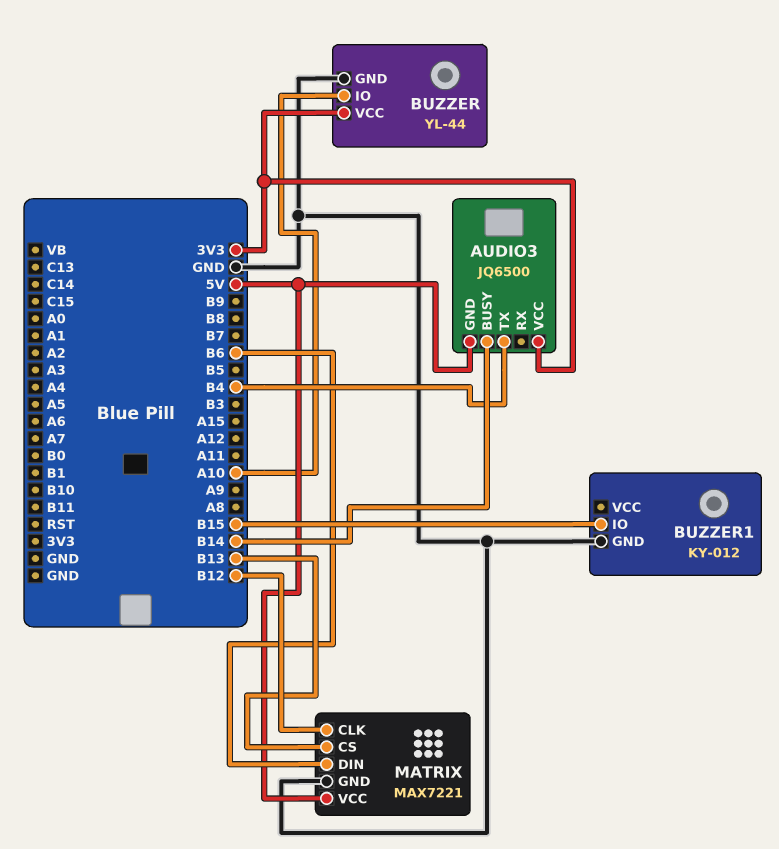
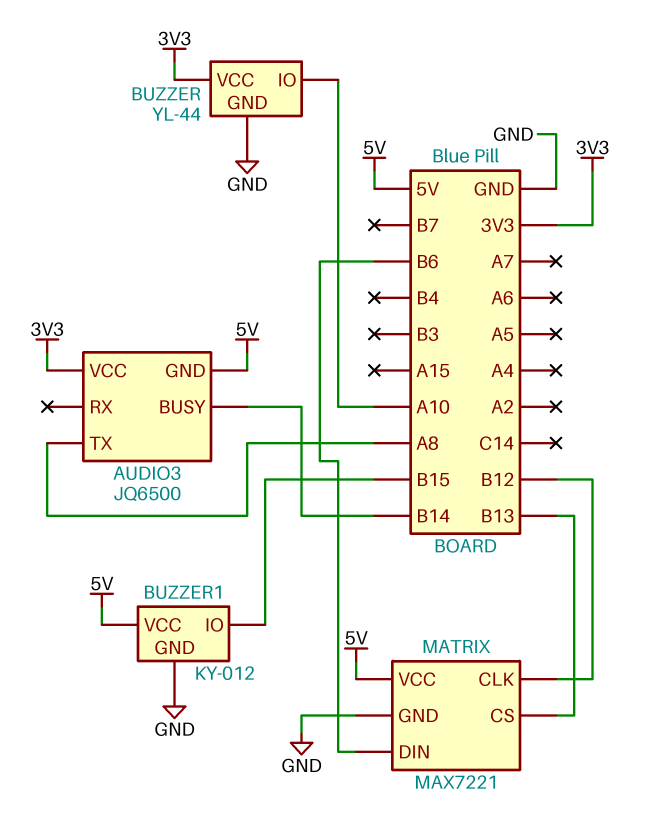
AUDIO3 pin TX: B4 -> A8
BUZZER1 pin VCC: none -> 5V

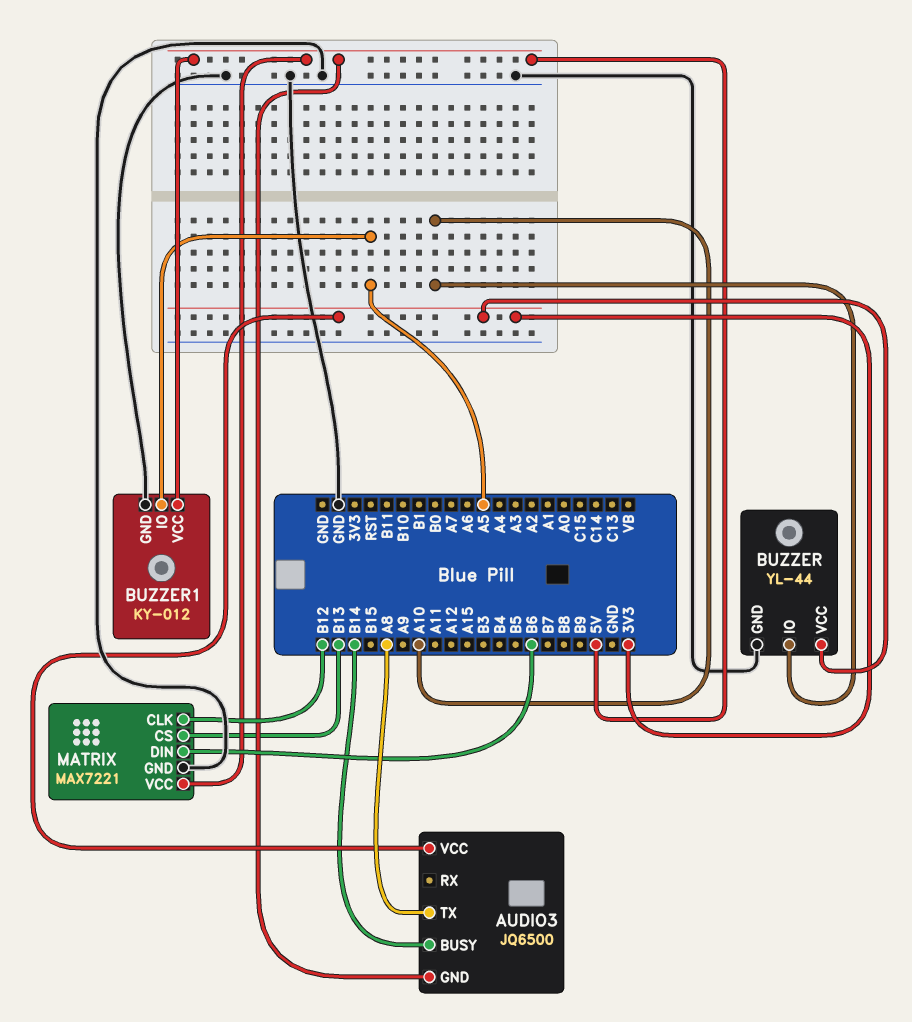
BUZZER1 pin IO: B15 -> A5

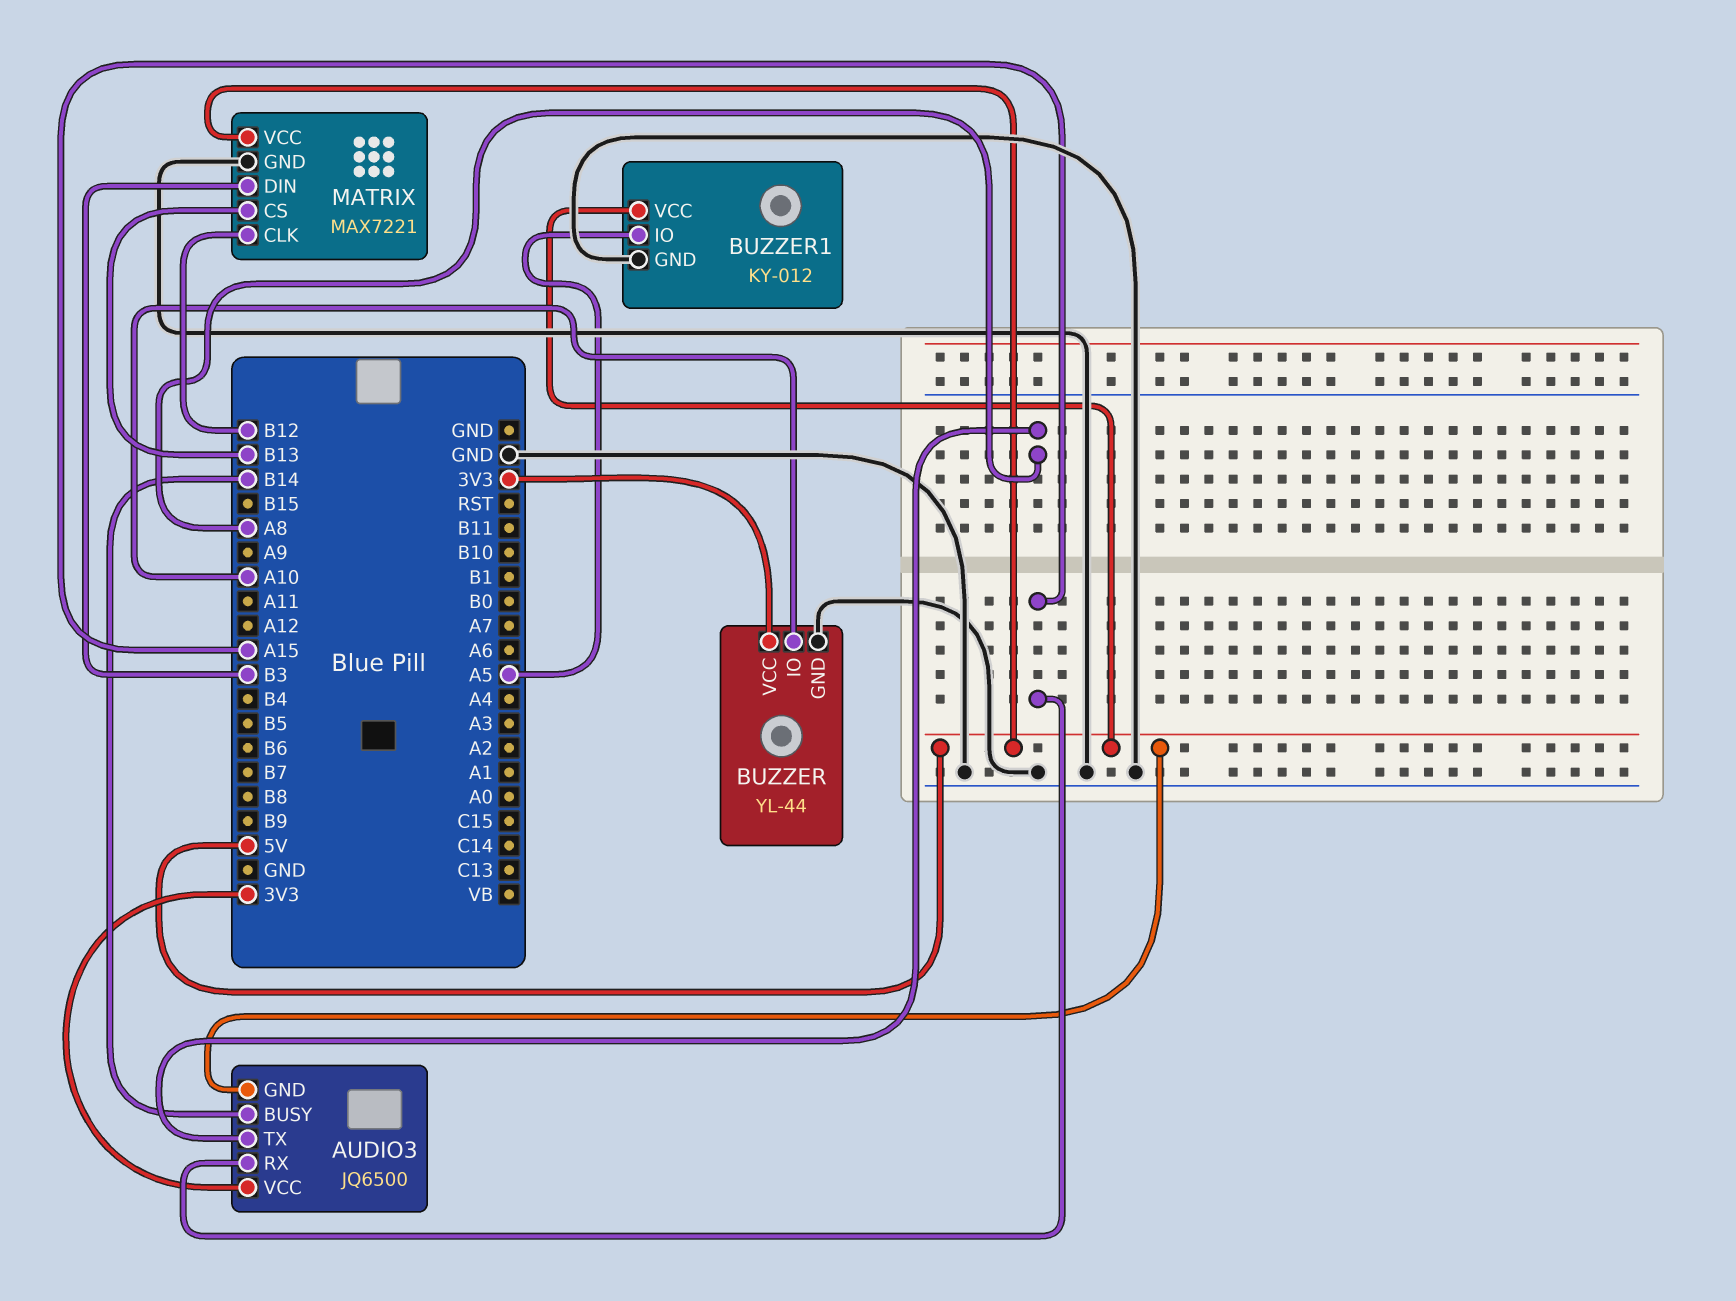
AUDIO3 pin RX: none -> A15
MATRIX pin DIN: B6 -> B3

